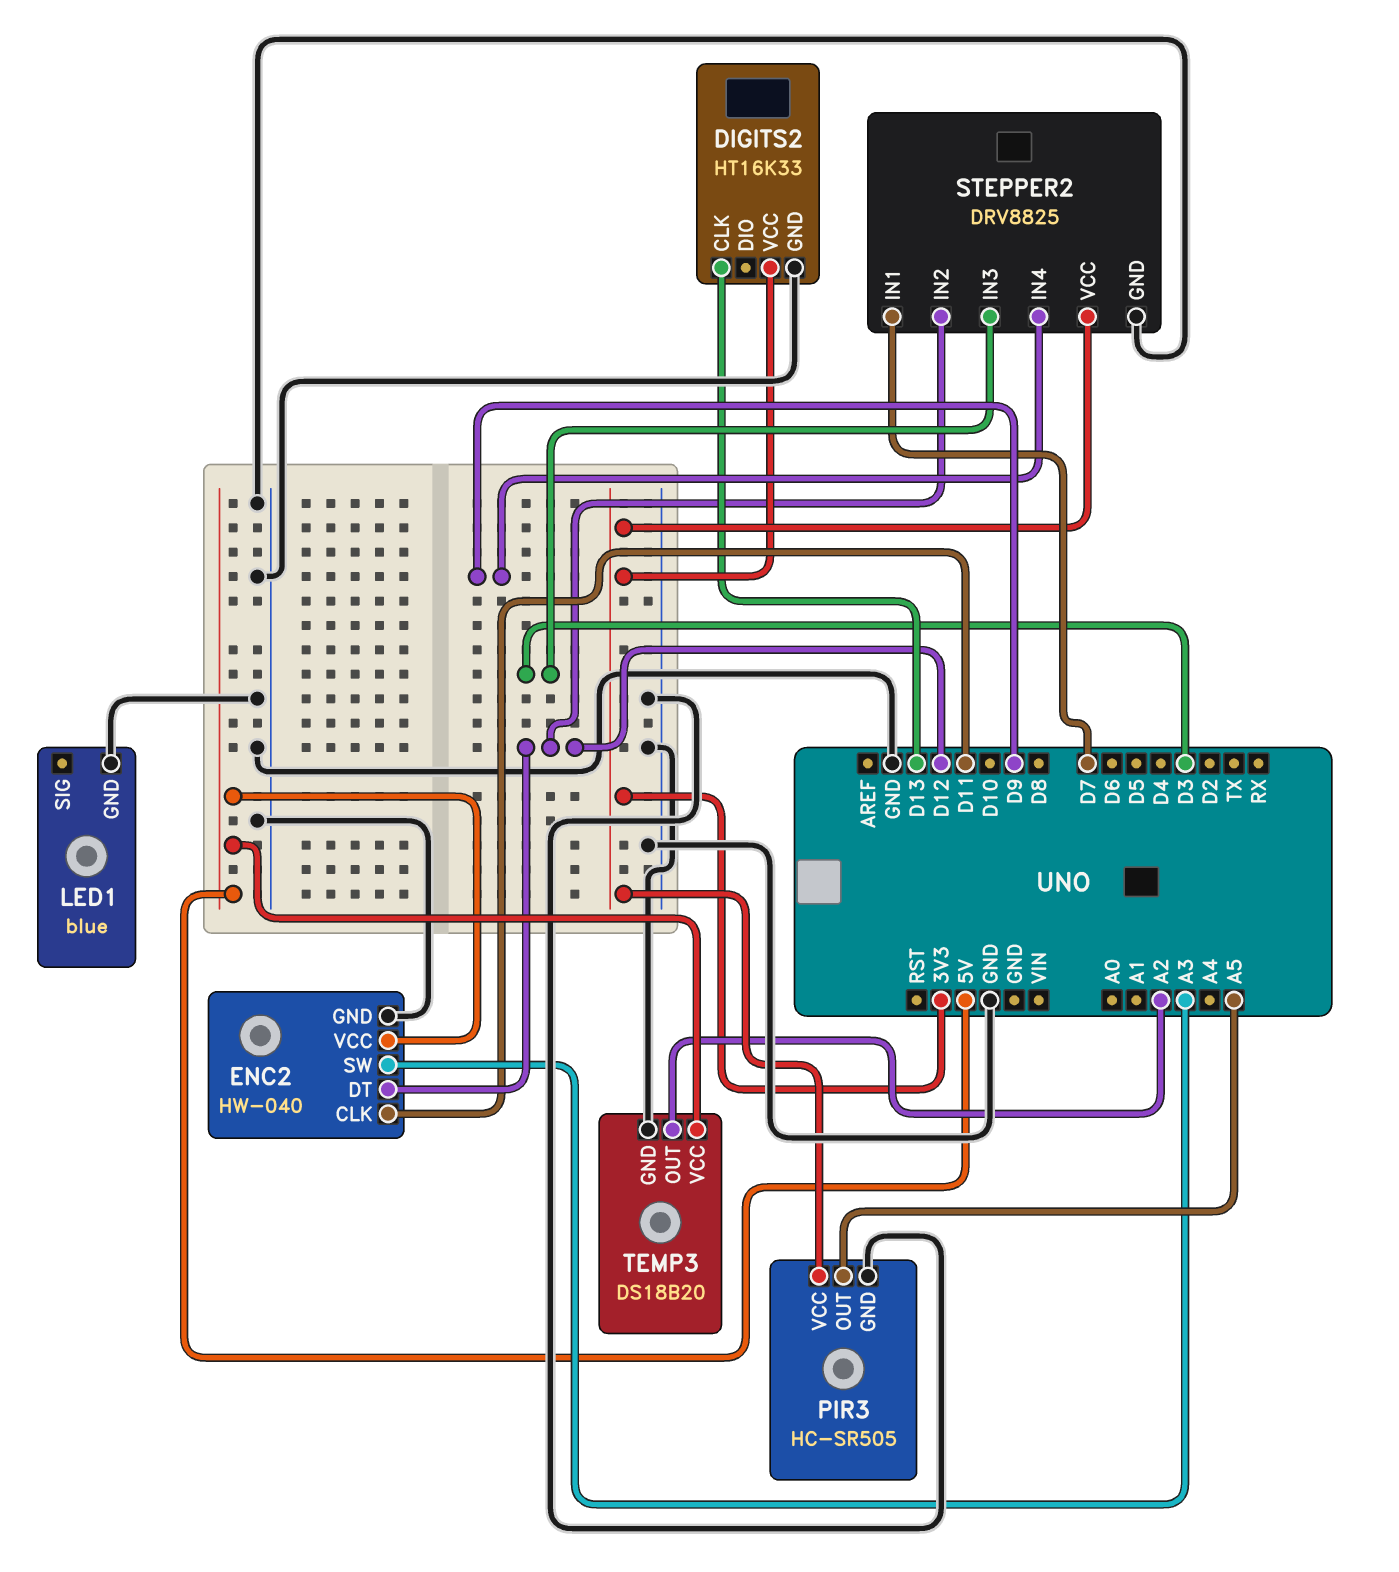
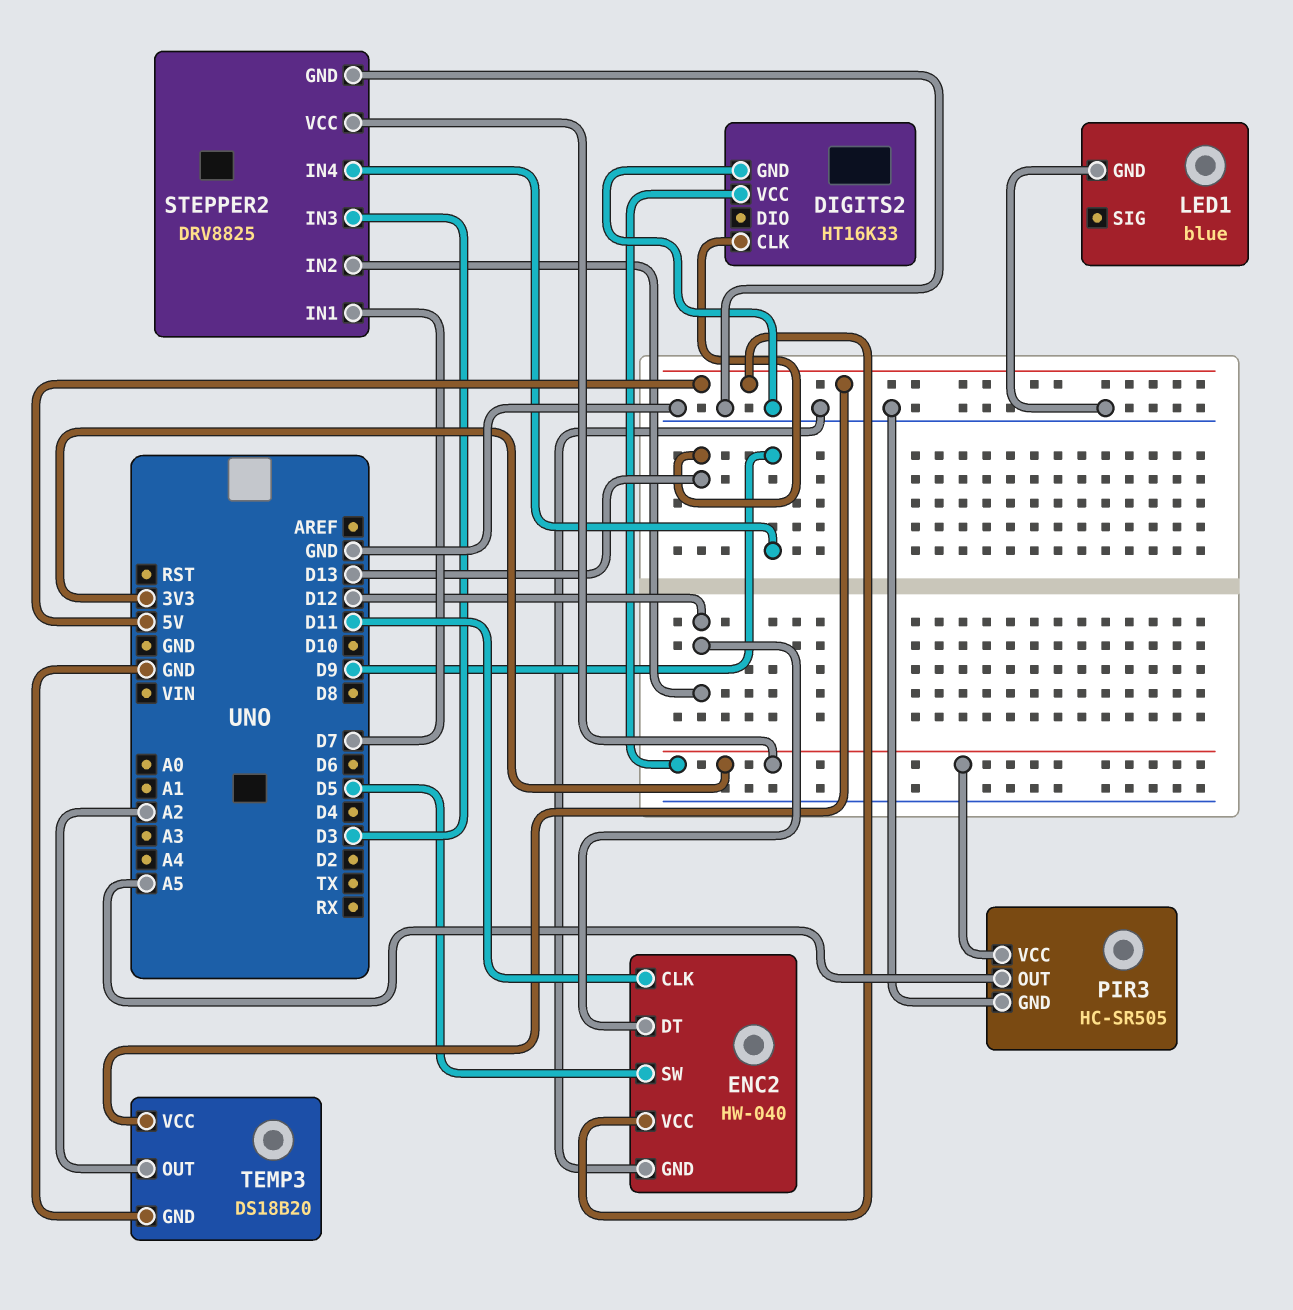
ENC2 pin SW: A3 -> D5

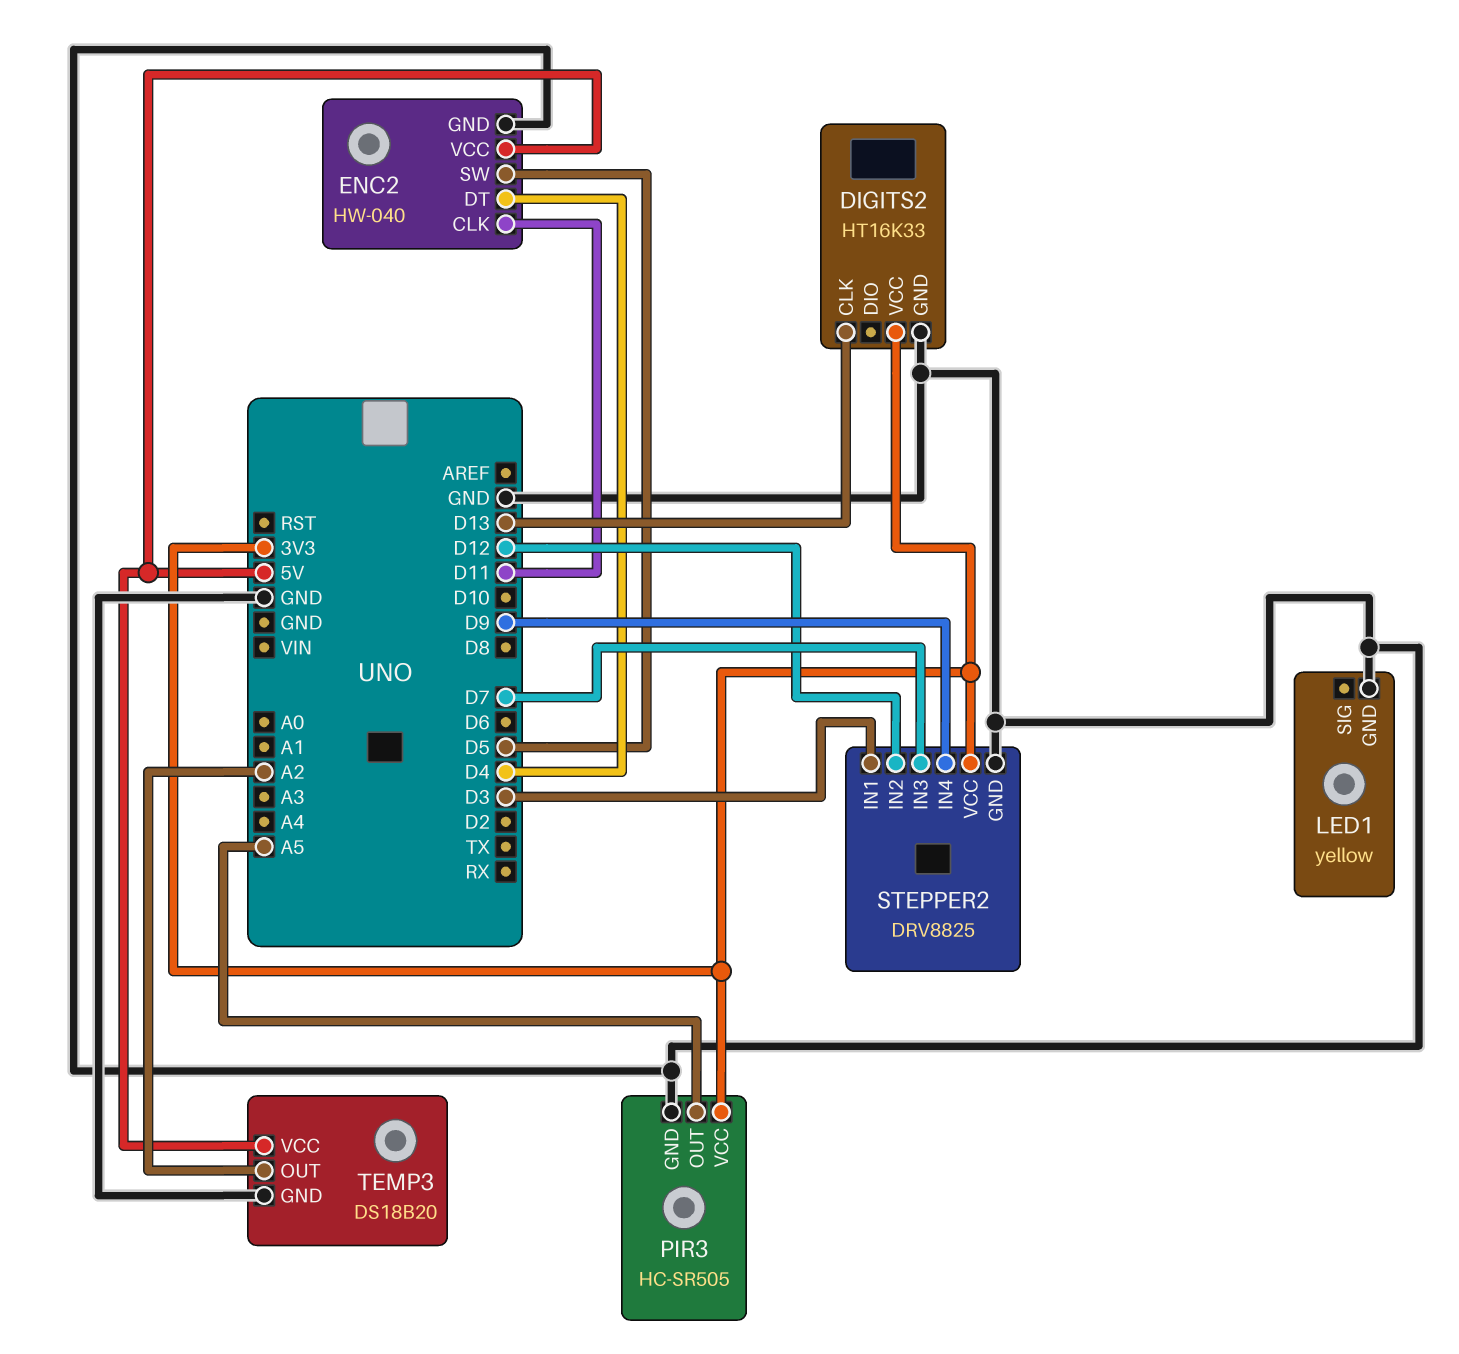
ENC2 pin DT: D12 -> D4
LED1: blue -> yellow
STEPPER2 pin IN1: D7 -> D3
STEPPER2 pin IN3: D3 -> D7

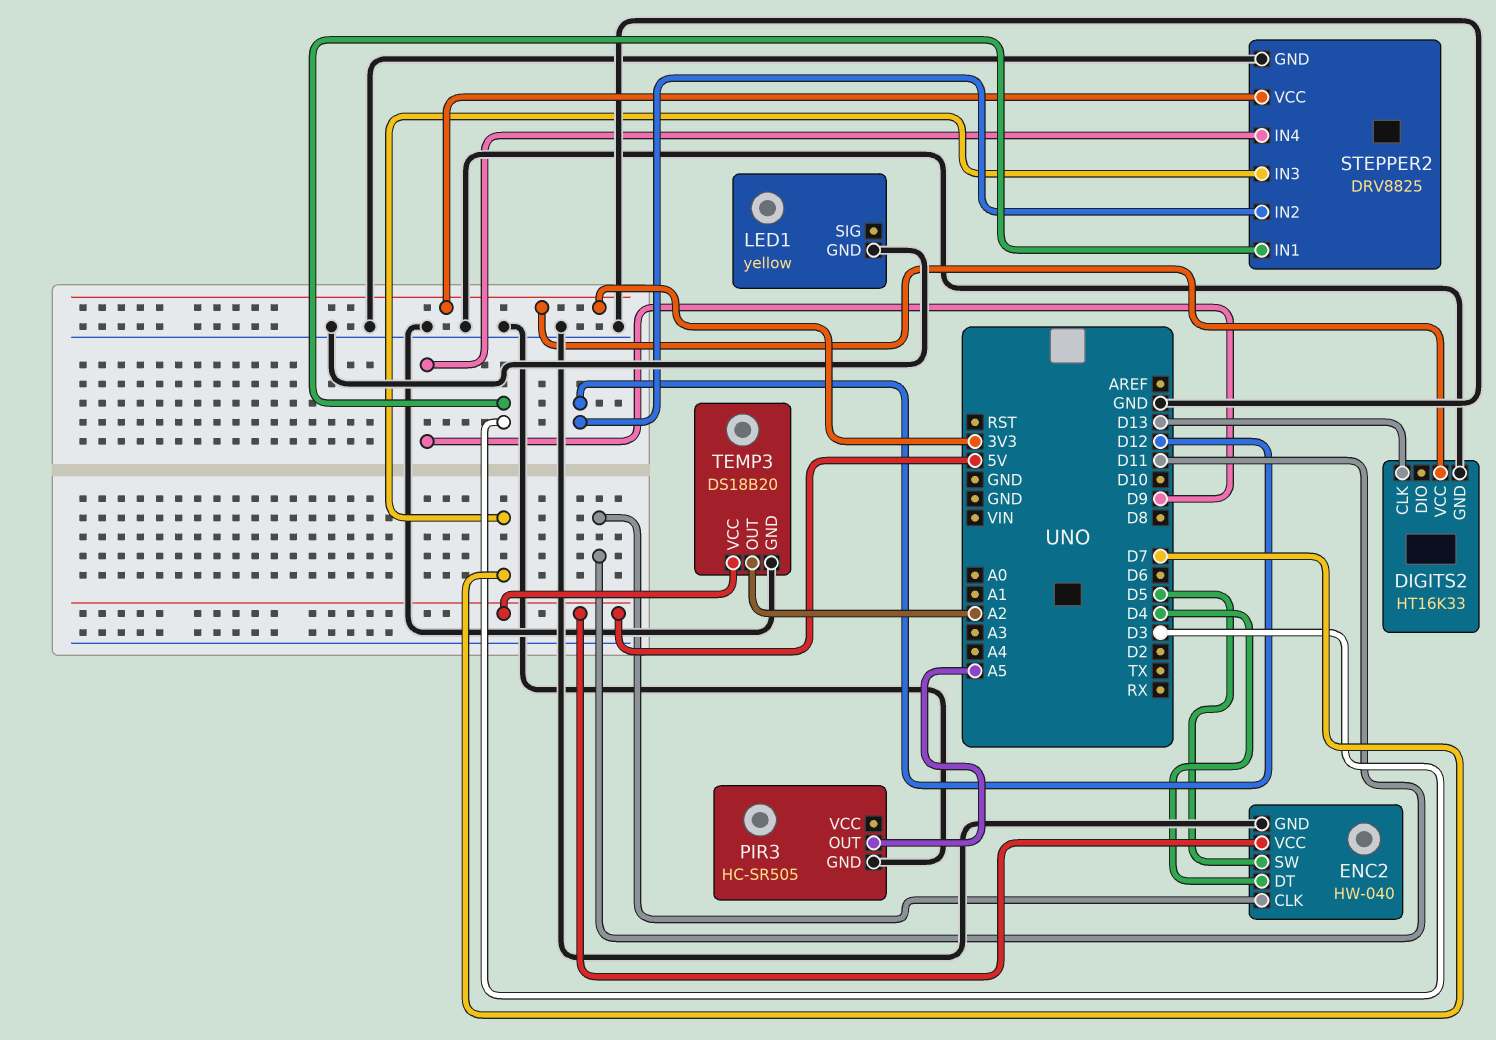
PIR3 pin VCC: 3V3 -> none

